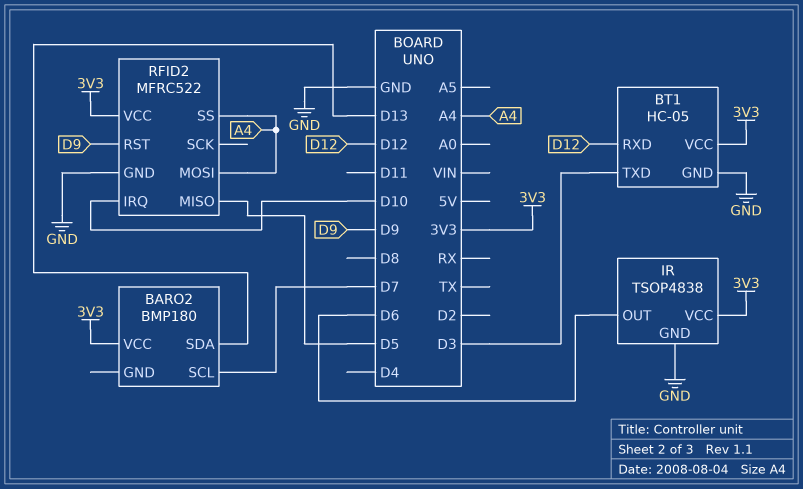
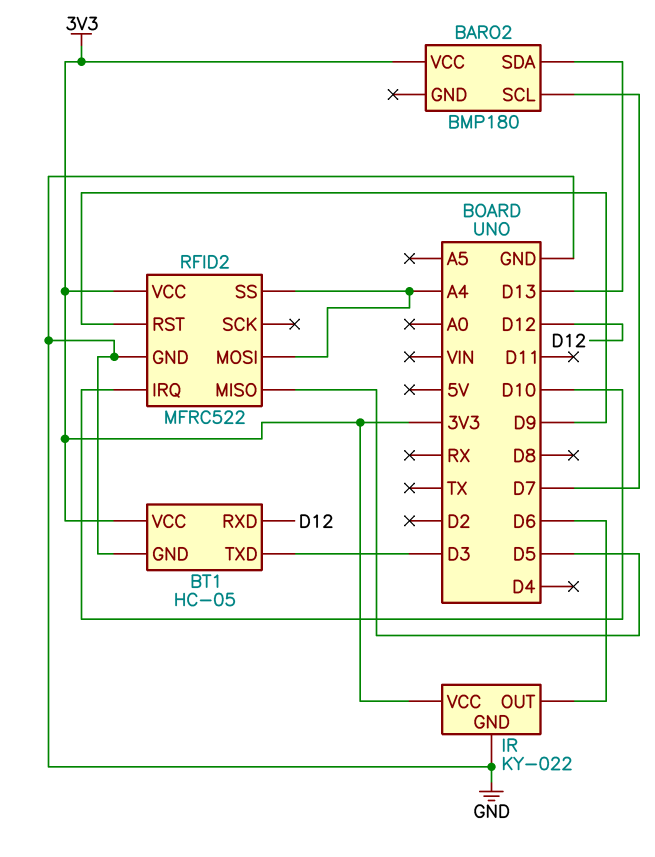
IR: TSOP4838 -> KY-022

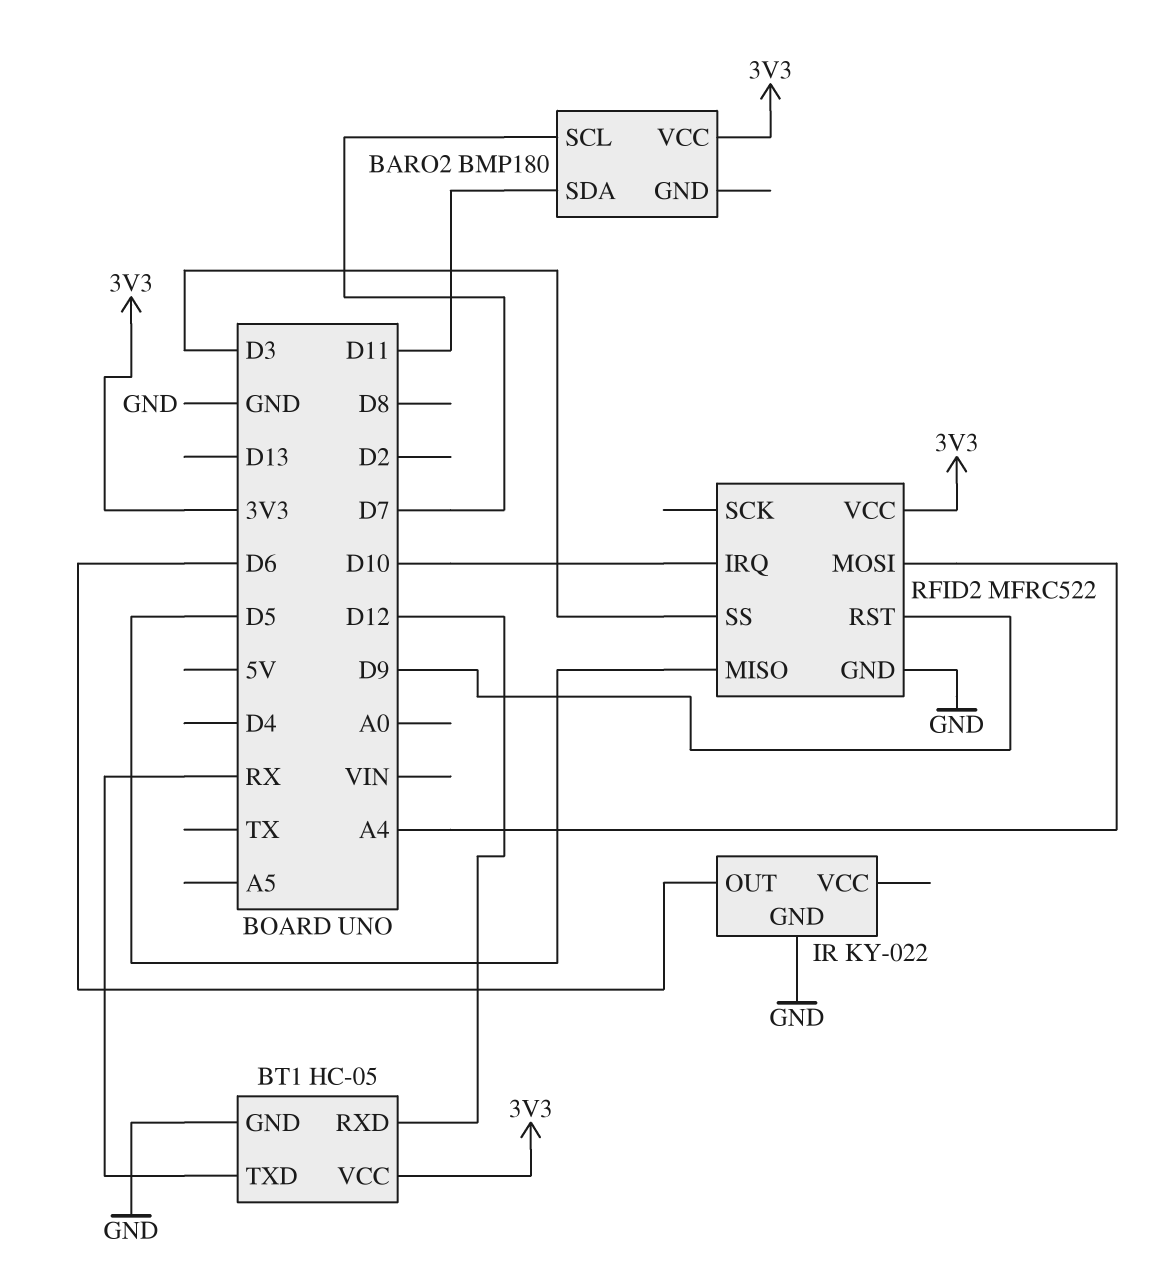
BARO2 pin SDA: D13 -> D11
BT1 pin TXD: D3 -> RX
IR pin VCC: 3V3 -> none
RFID2 pin SS: A4 -> D3

